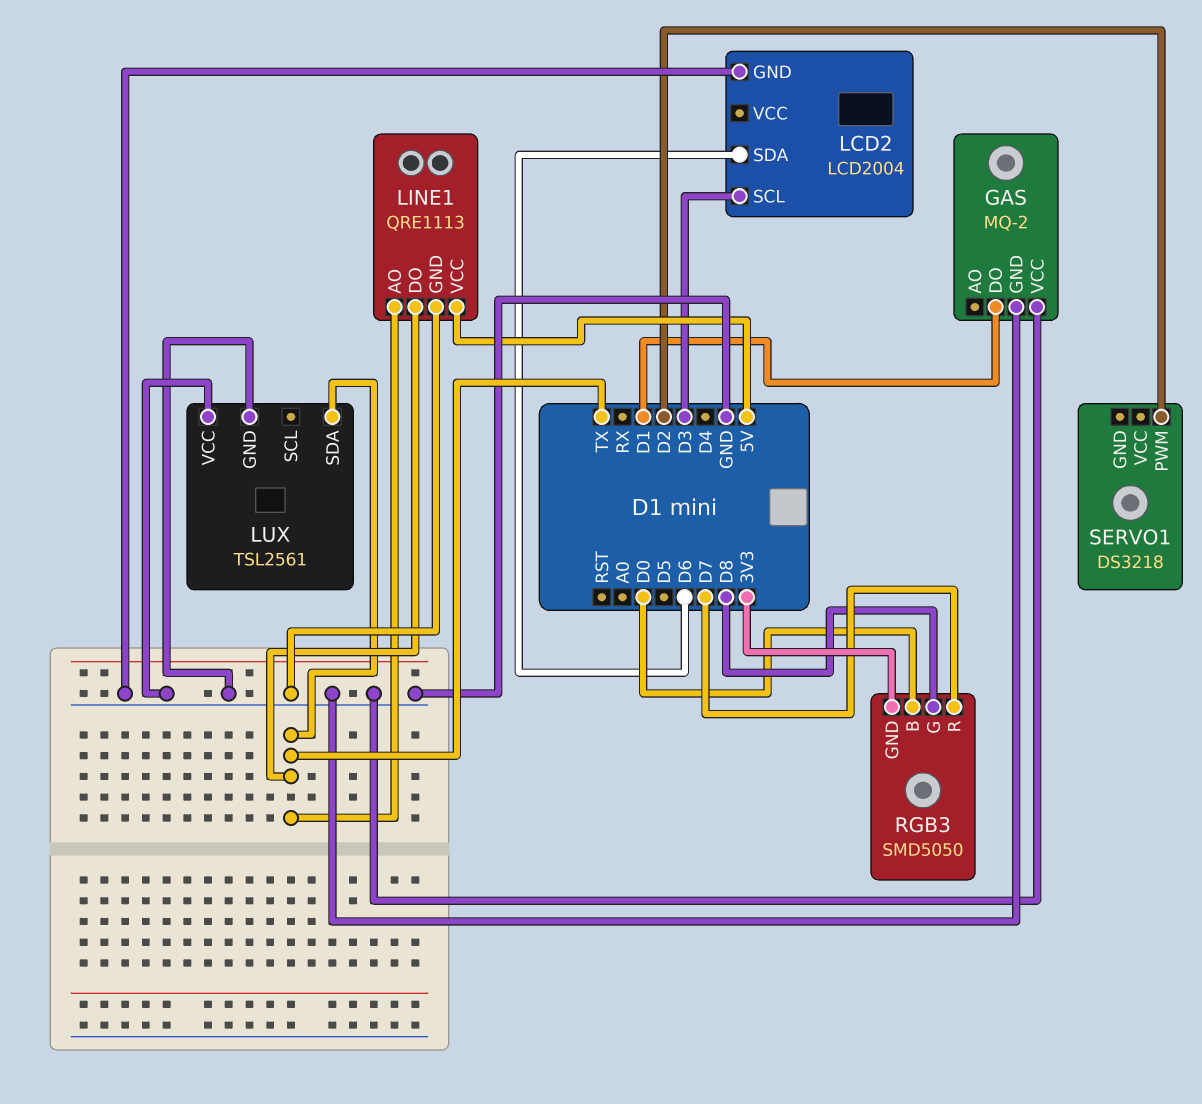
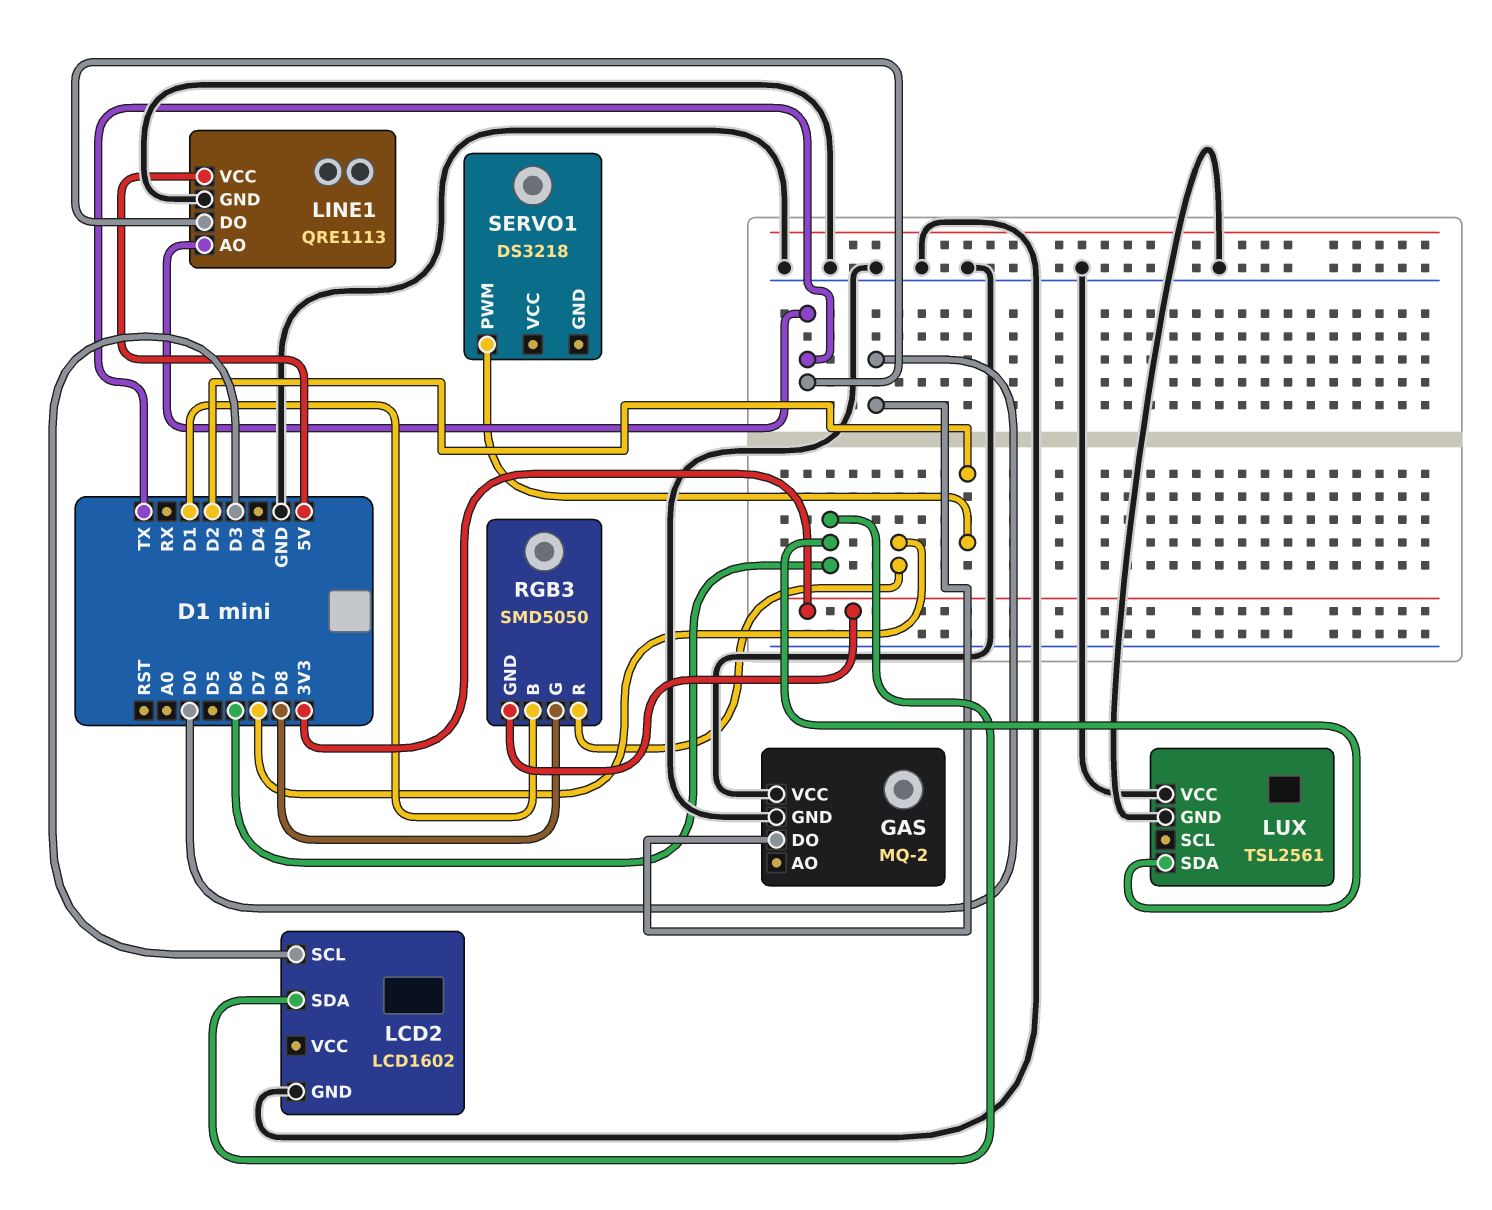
GAS pin DO: D1 -> D0
LCD2: LCD2004 -> LCD1602
LUX pin SDA: TX -> D6
RGB3 pin B: D0 -> D1

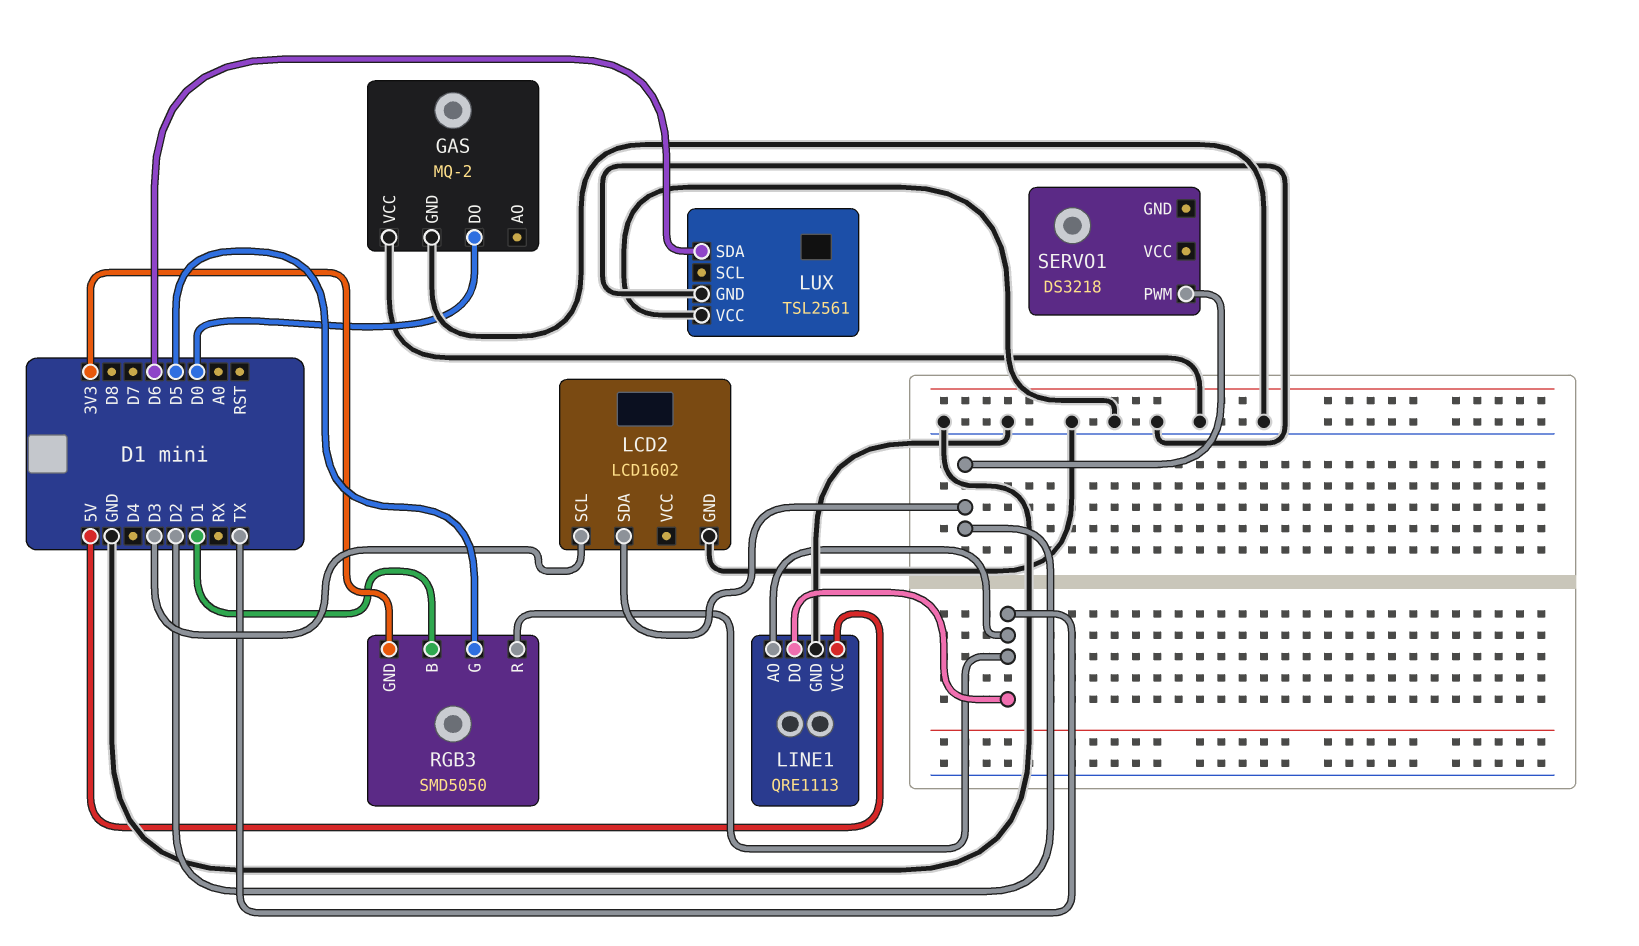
LCD2 pin SDA: D6 -> D2
RGB3 pin G: D8 -> D5
RGB3 pin R: D7 -> TX

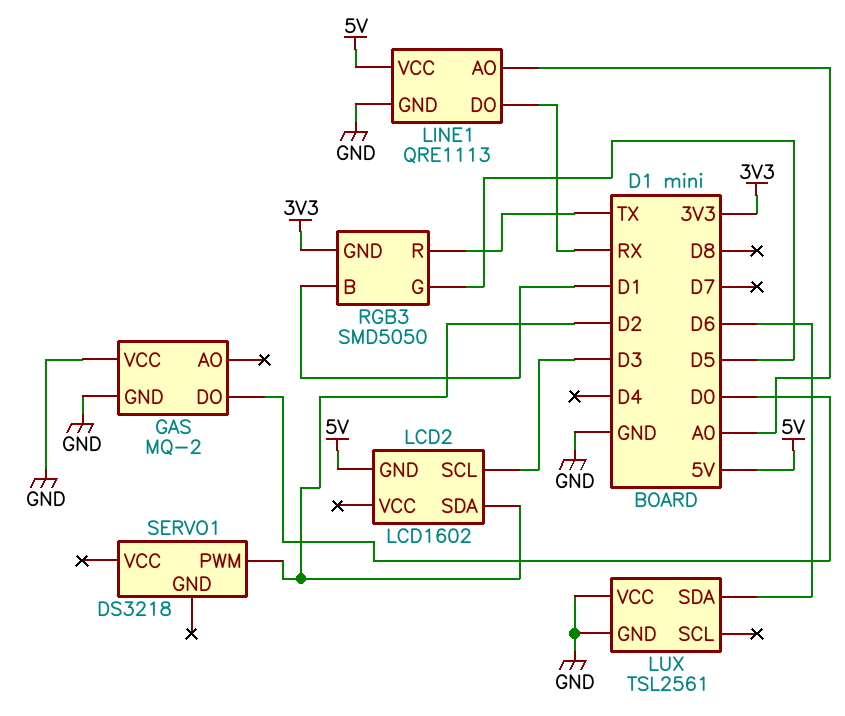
LCD2 pin GND: GND -> 5V
LINE1 pin AO: TX -> A0
LINE1 pin DO: TX -> RX

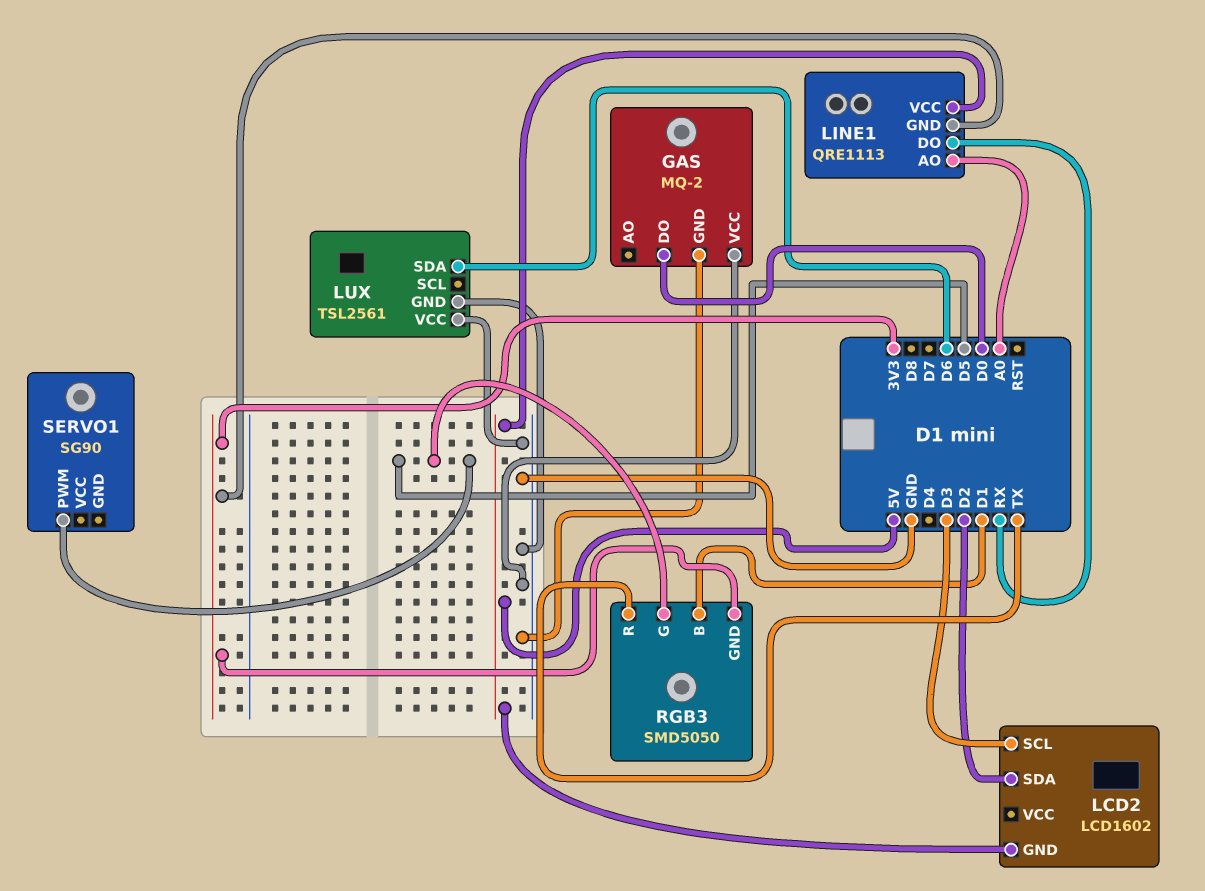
LINE1 pin GND: GND -> 3V3
SERVO1: DS3218 -> SG90
SERVO1 pin PWM: D2 -> D5

